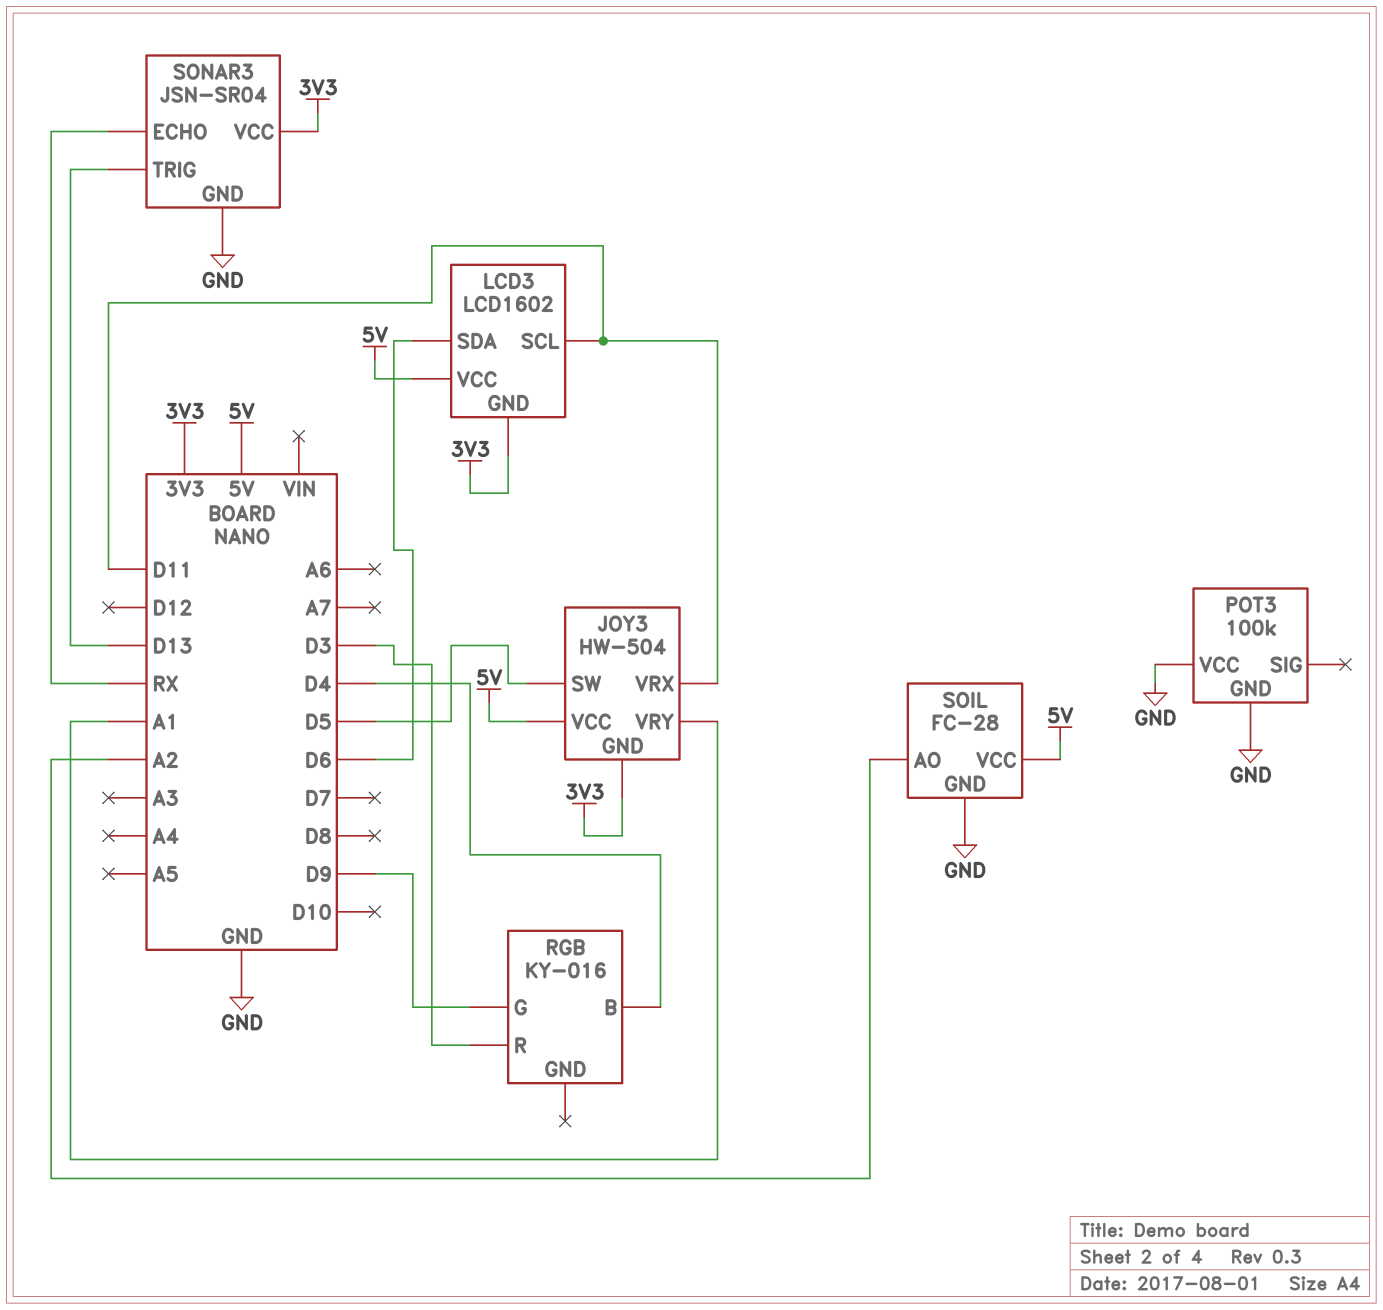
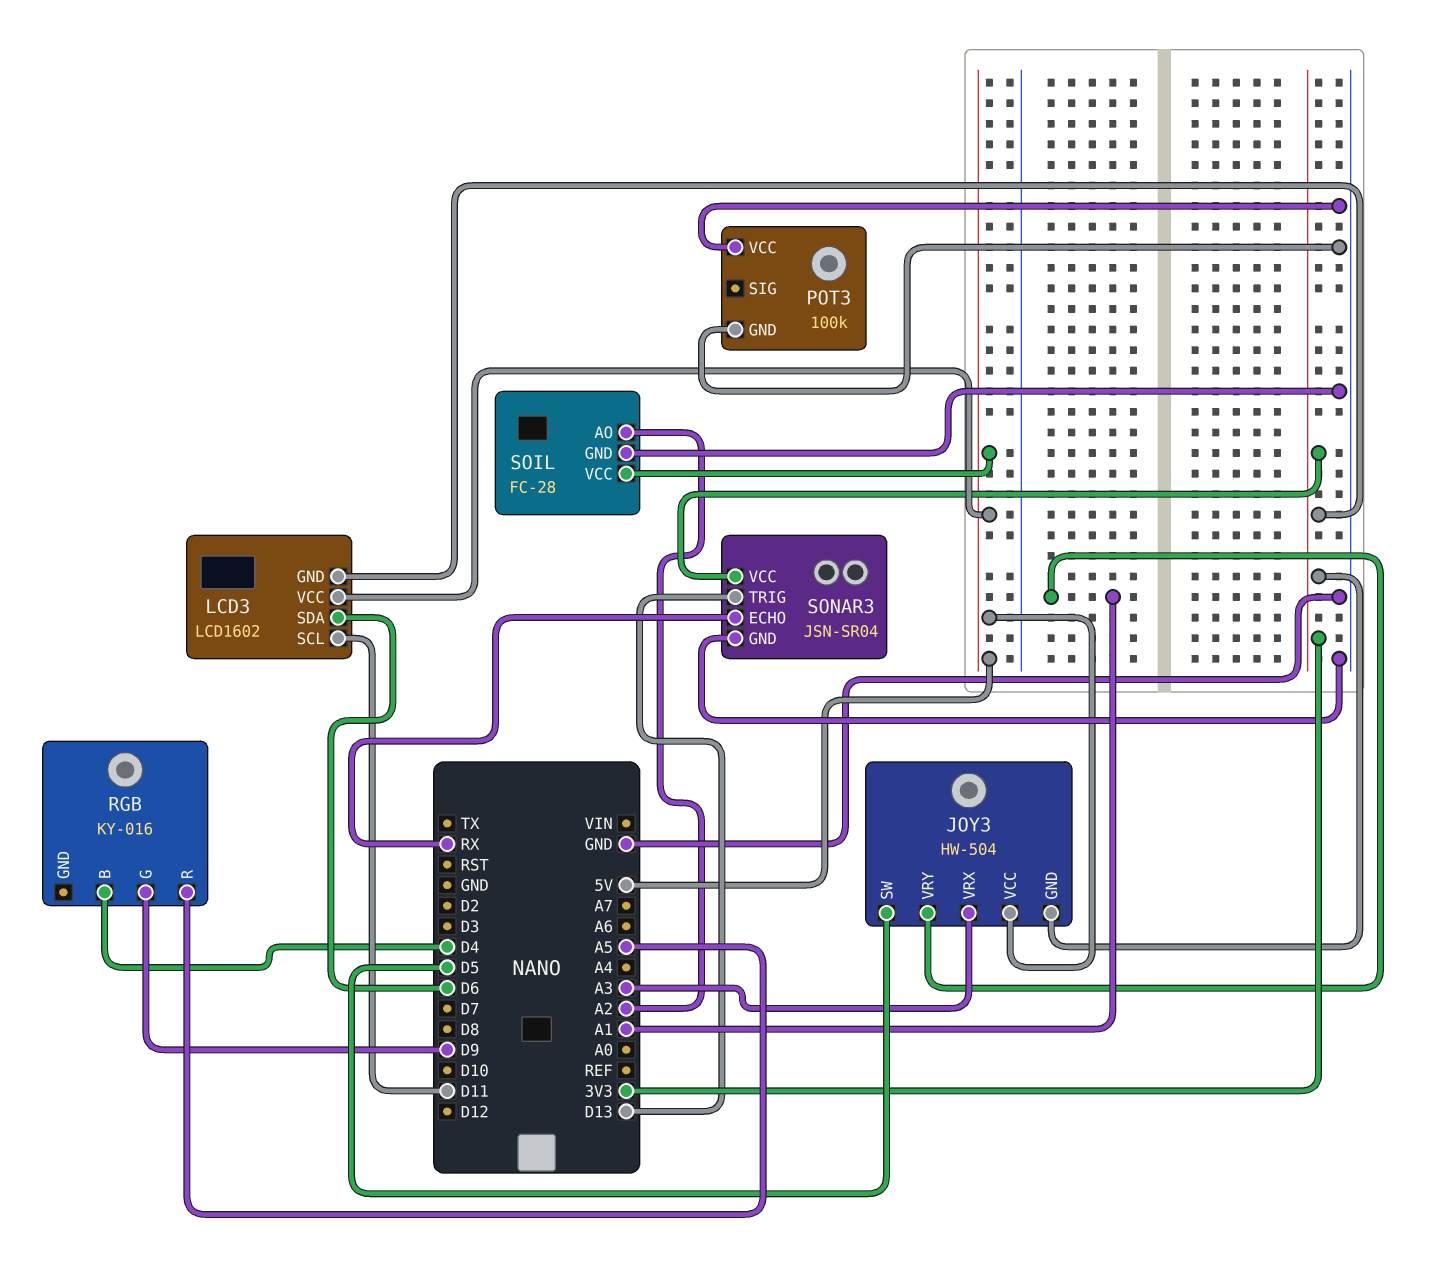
JOY3 pin VRX: D11 -> A3
RGB pin R: D3 -> A5

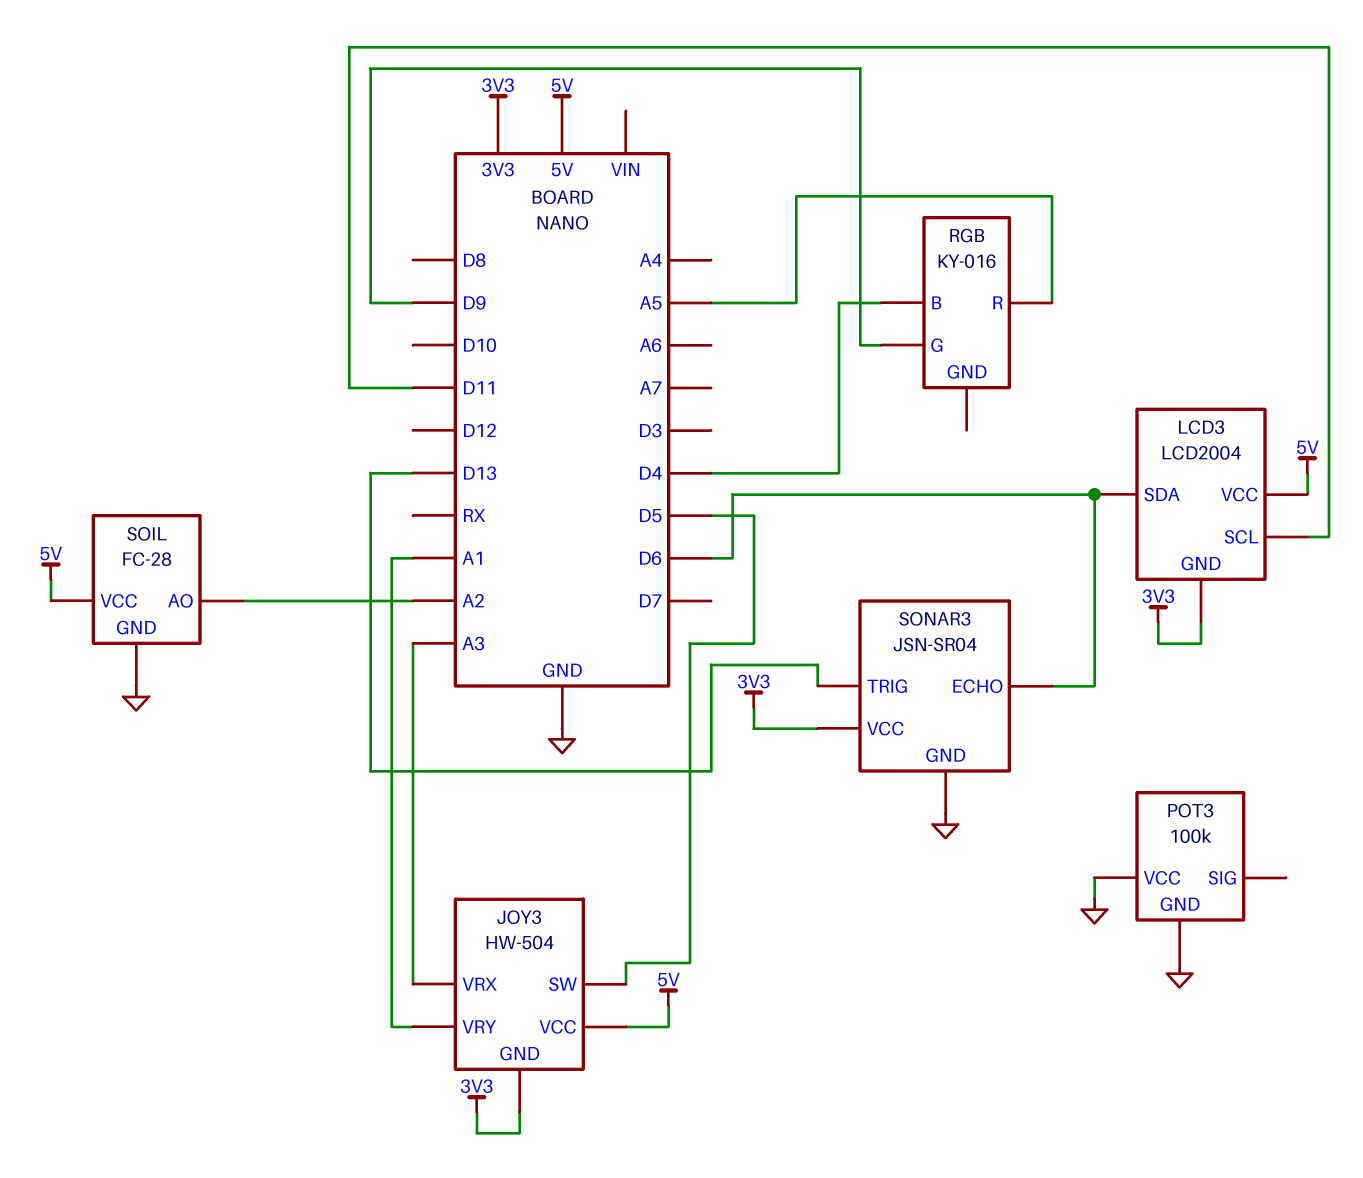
LCD3: LCD1602 -> LCD2004
SONAR3 pin ECHO: RX -> D6

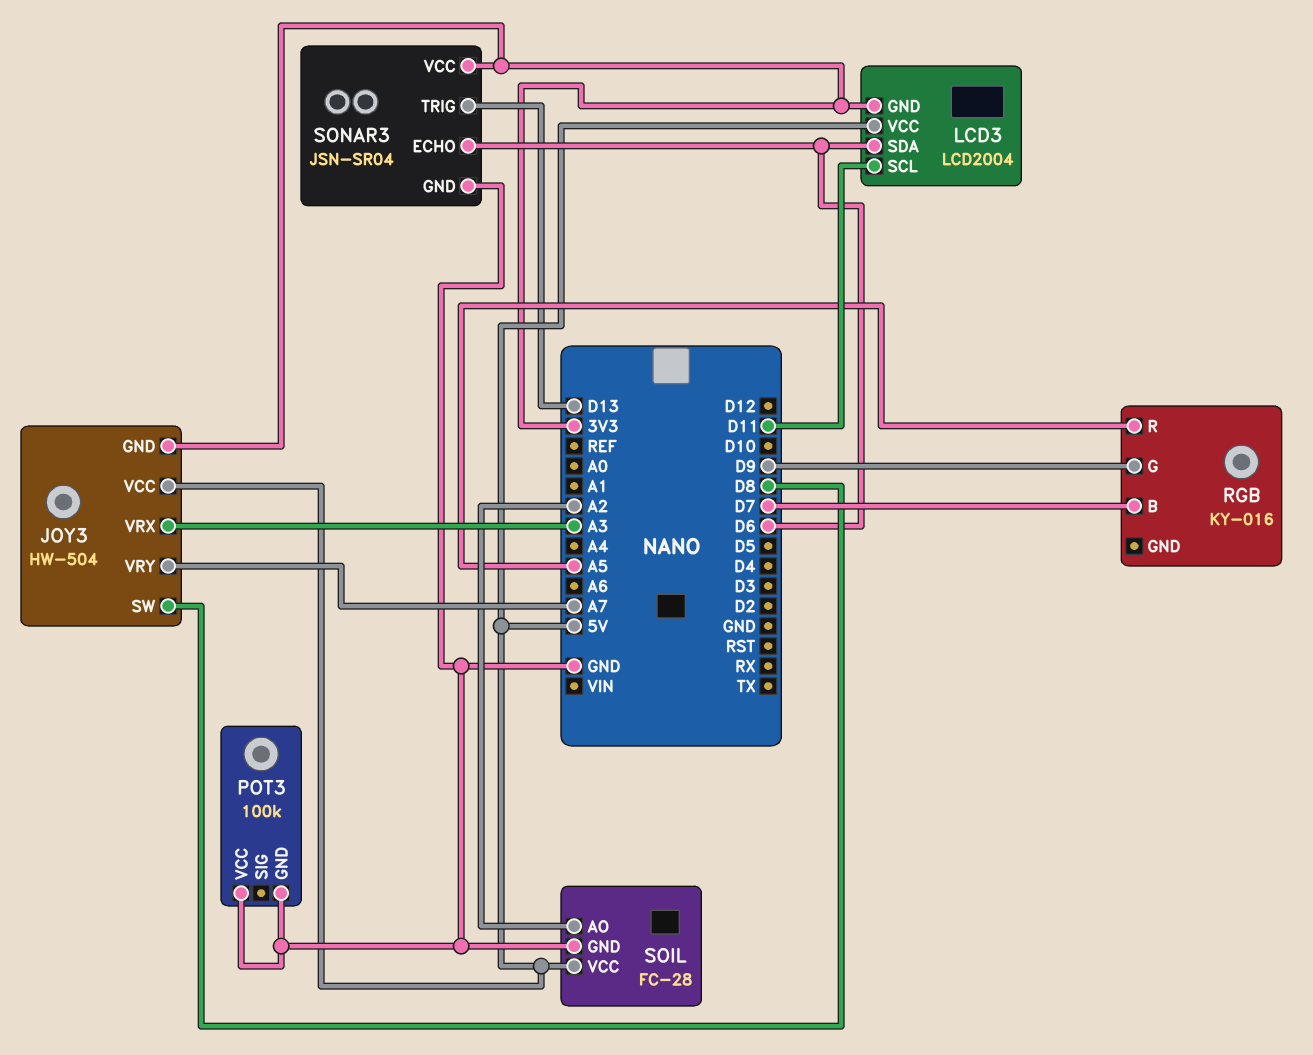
JOY3 pin SW: D5 -> D8
JOY3 pin VRY: A1 -> A7
RGB pin B: D4 -> D7

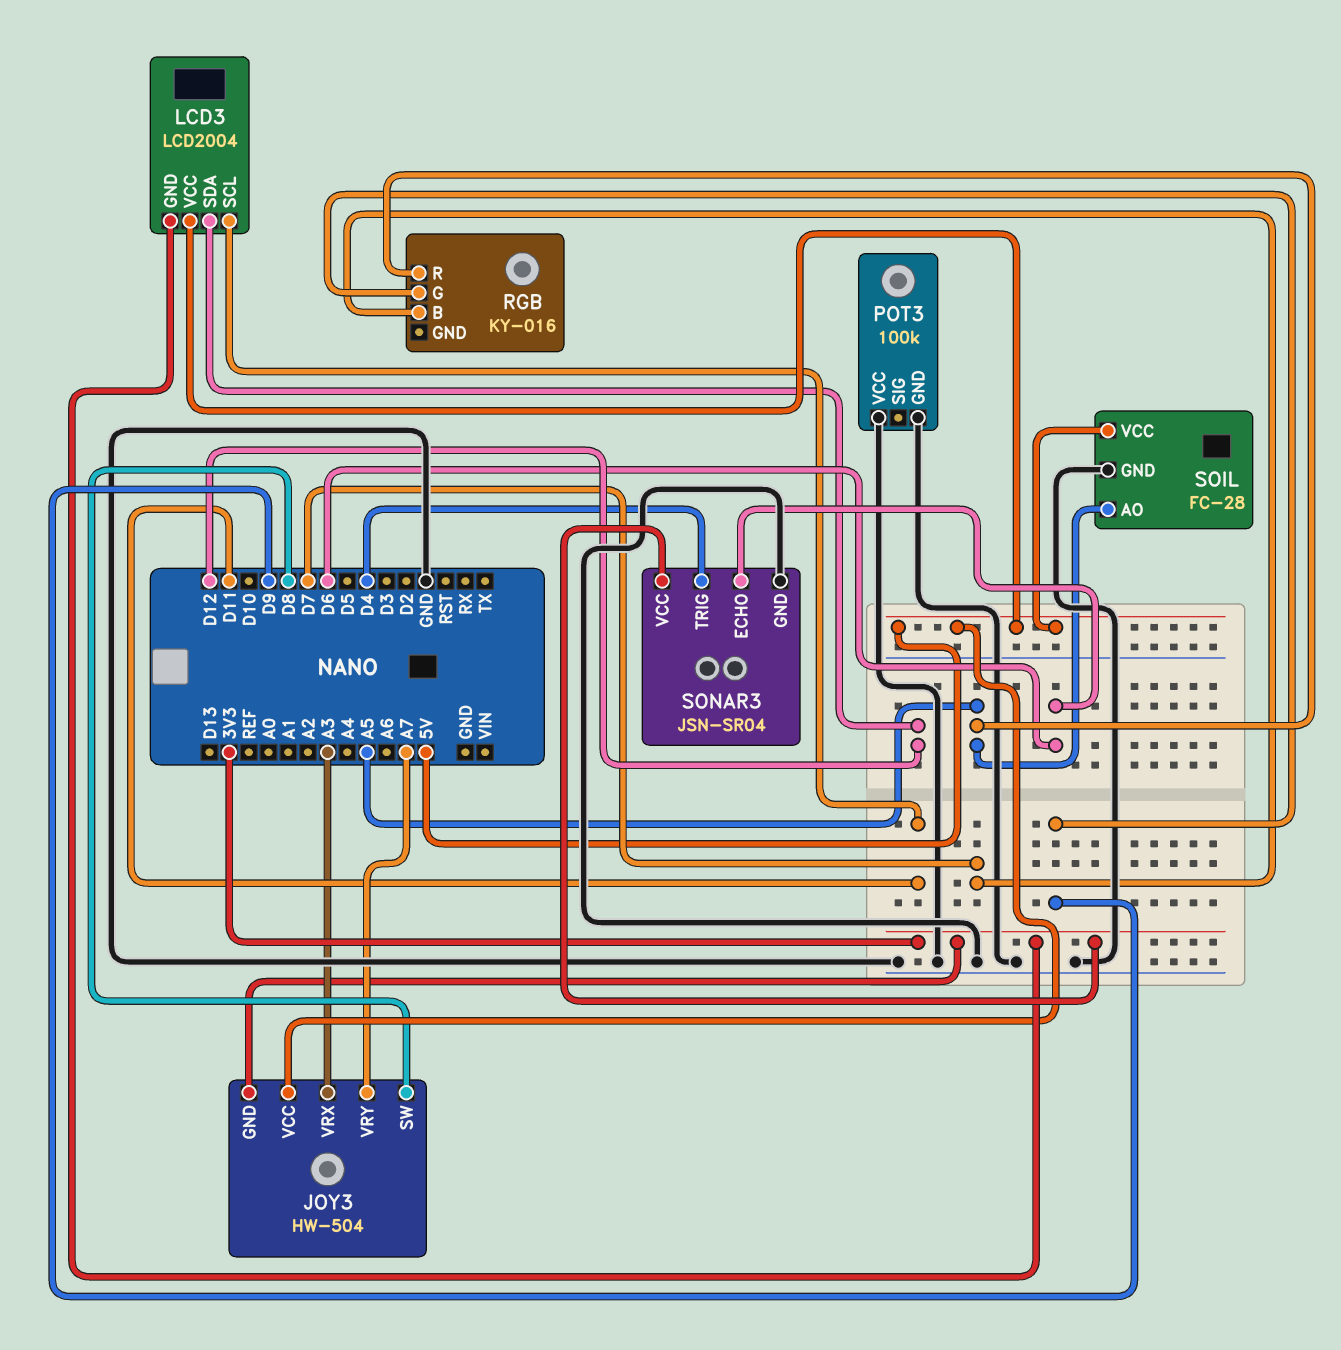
LCD3 pin SDA: D6 -> D12
SOIL pin AO: A2 -> A5
SONAR3 pin TRIG: D13 -> D4

